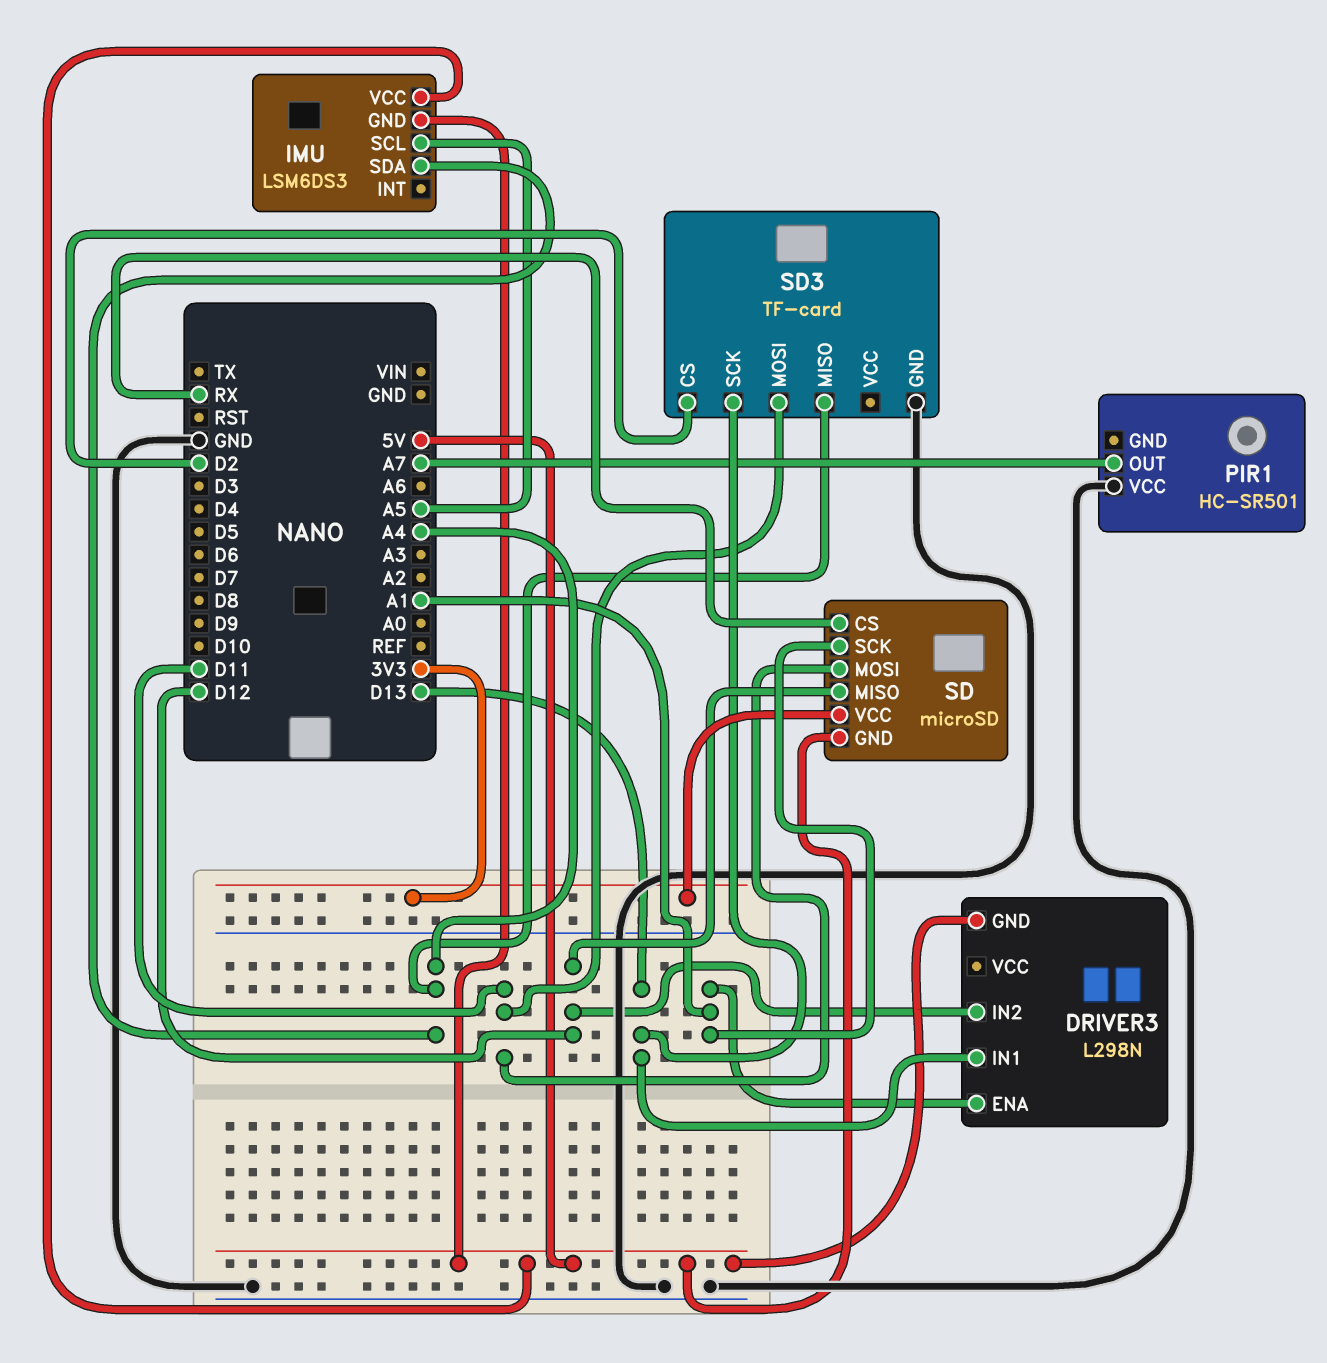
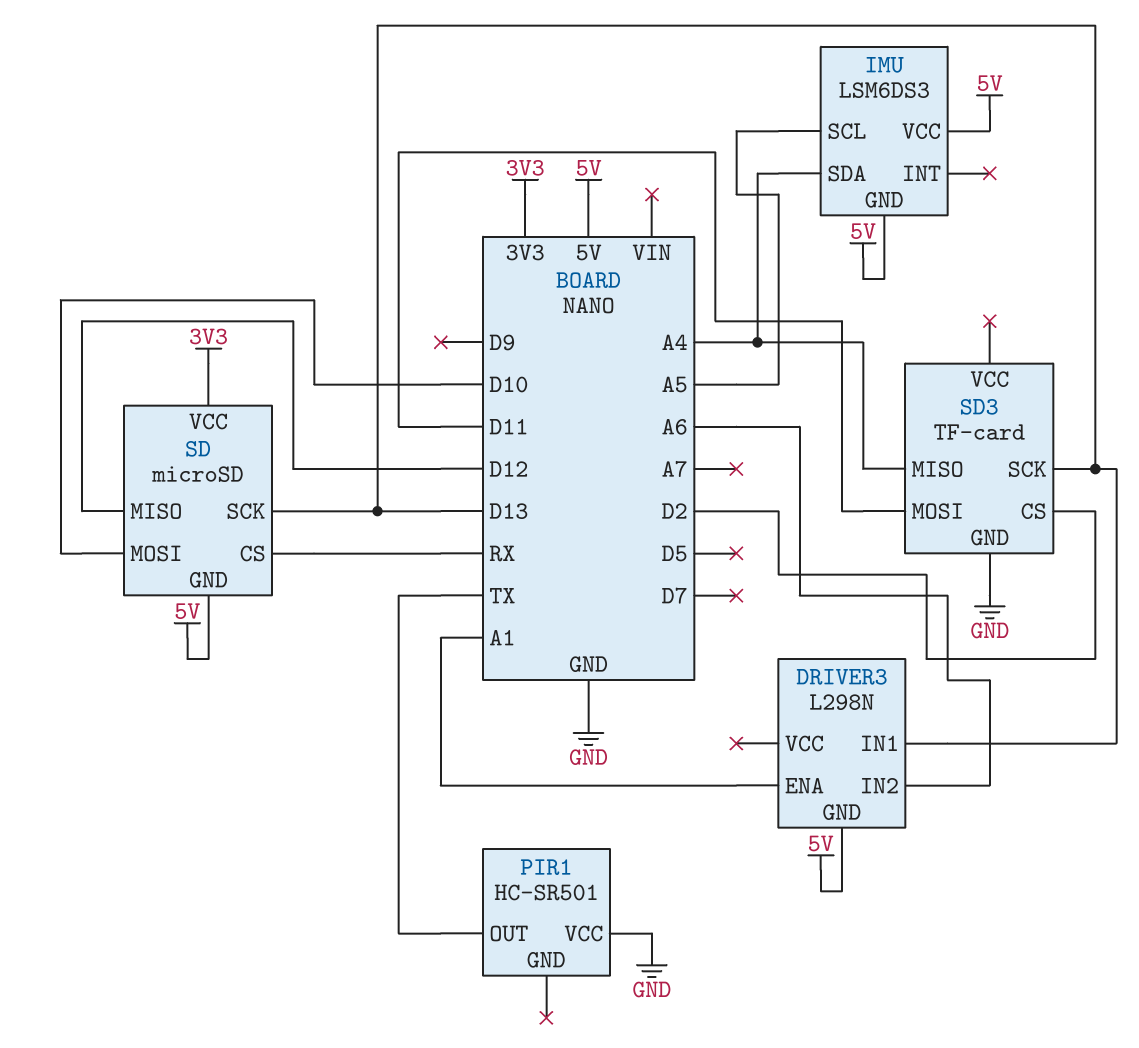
DRIVER3 pin IN2: D12 -> A6
PIR1 pin OUT: A7 -> TX
SD pin MOSI: D11 -> D10
SD pin SCK: A1 -> D13

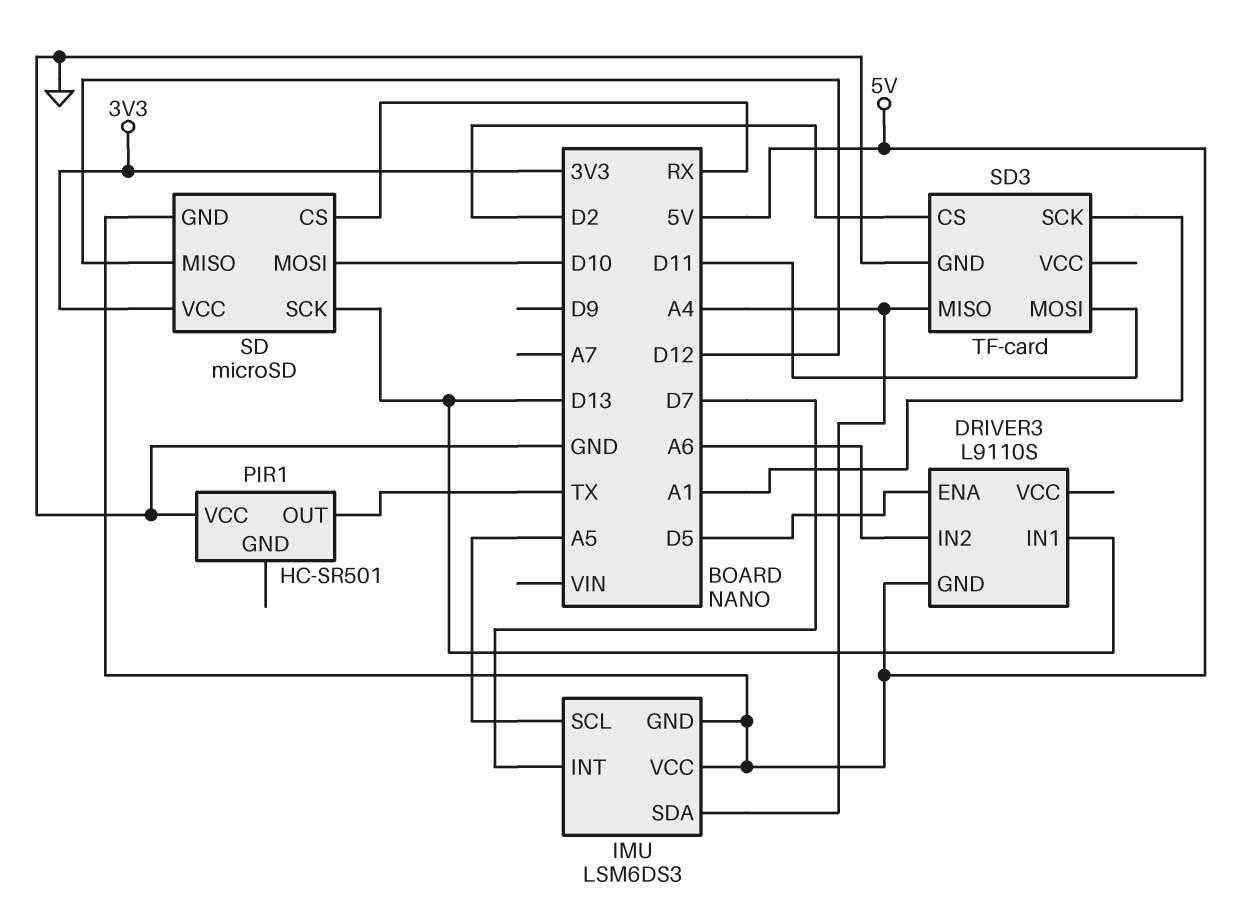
DRIVER3: L298N -> L9110S
DRIVER3 pin ENA: A1 -> D5
IMU pin INT: none -> D7
SD3 pin SCK: D13 -> A1

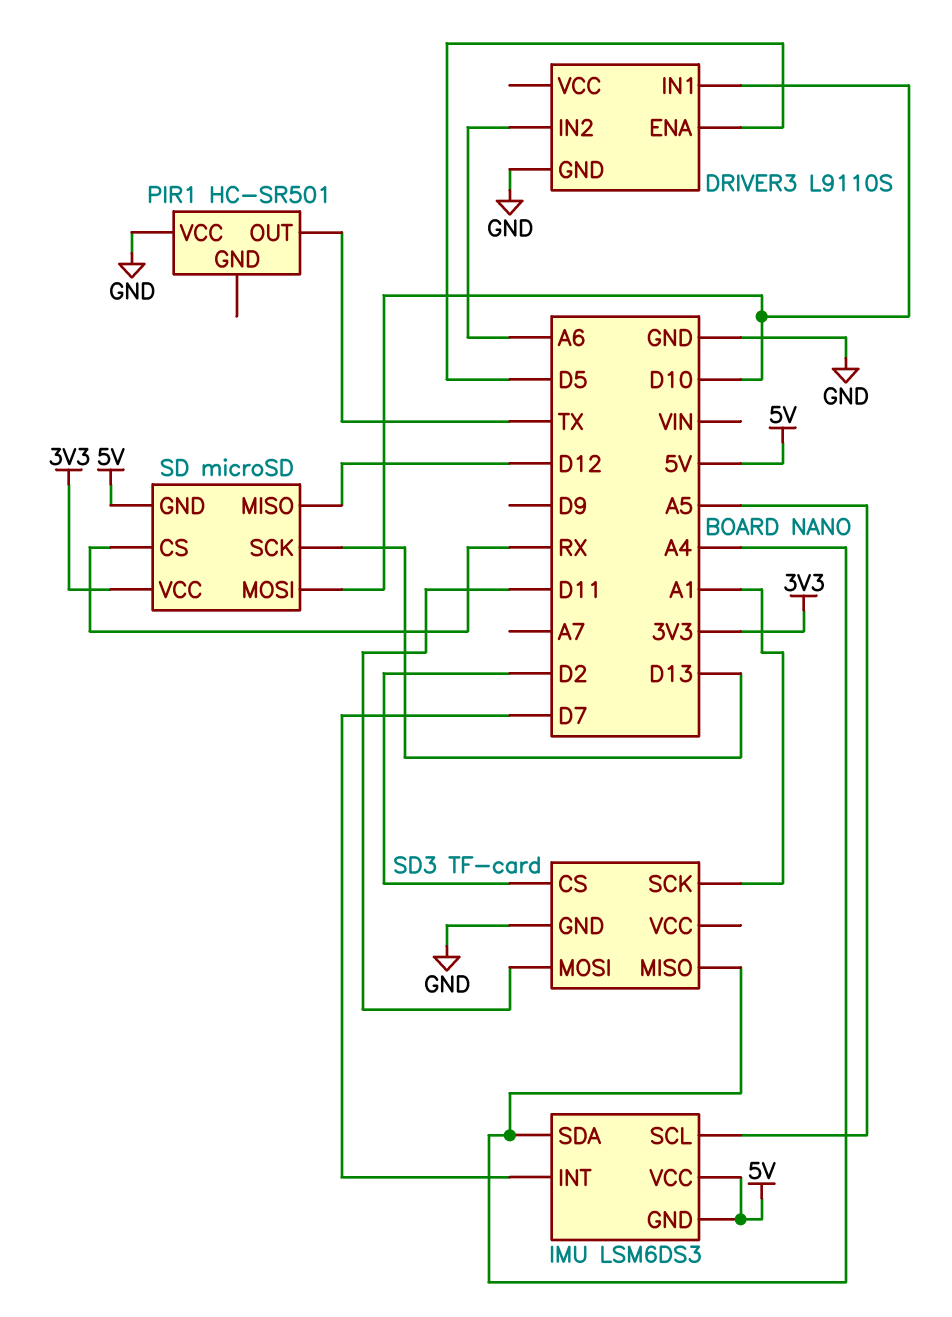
DRIVER3 pin GND: 5V -> GND
DRIVER3 pin IN1: D13 -> D10

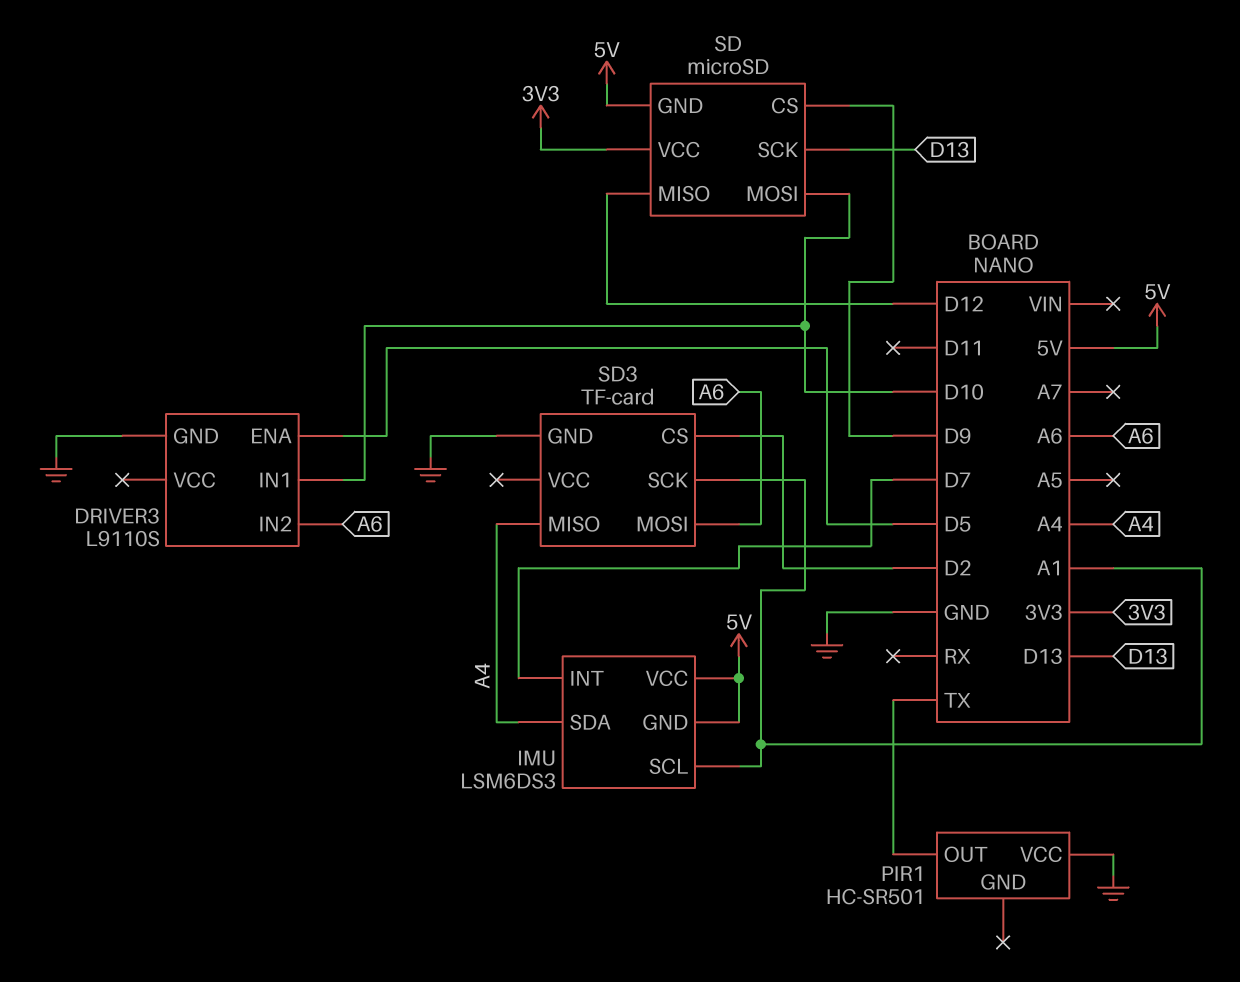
IMU pin SCL: A5 -> A1
SD pin CS: RX -> D9
SD3 pin MOSI: D11 -> A6

